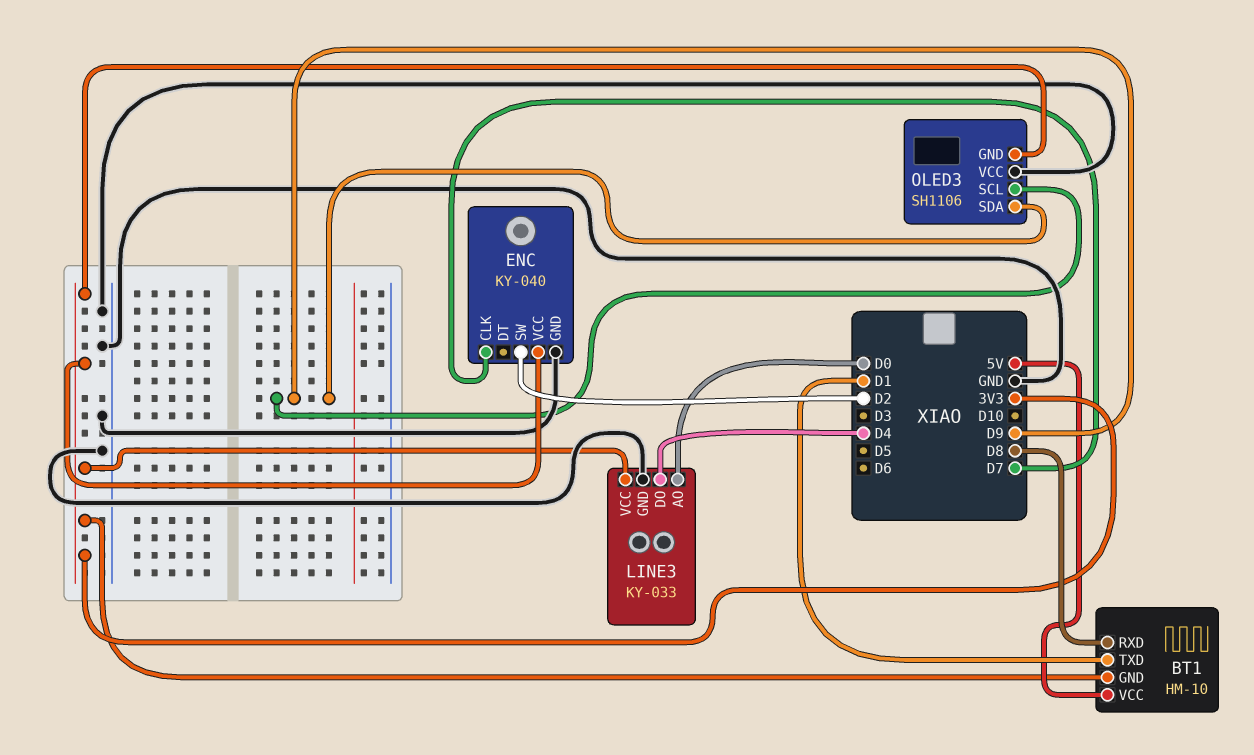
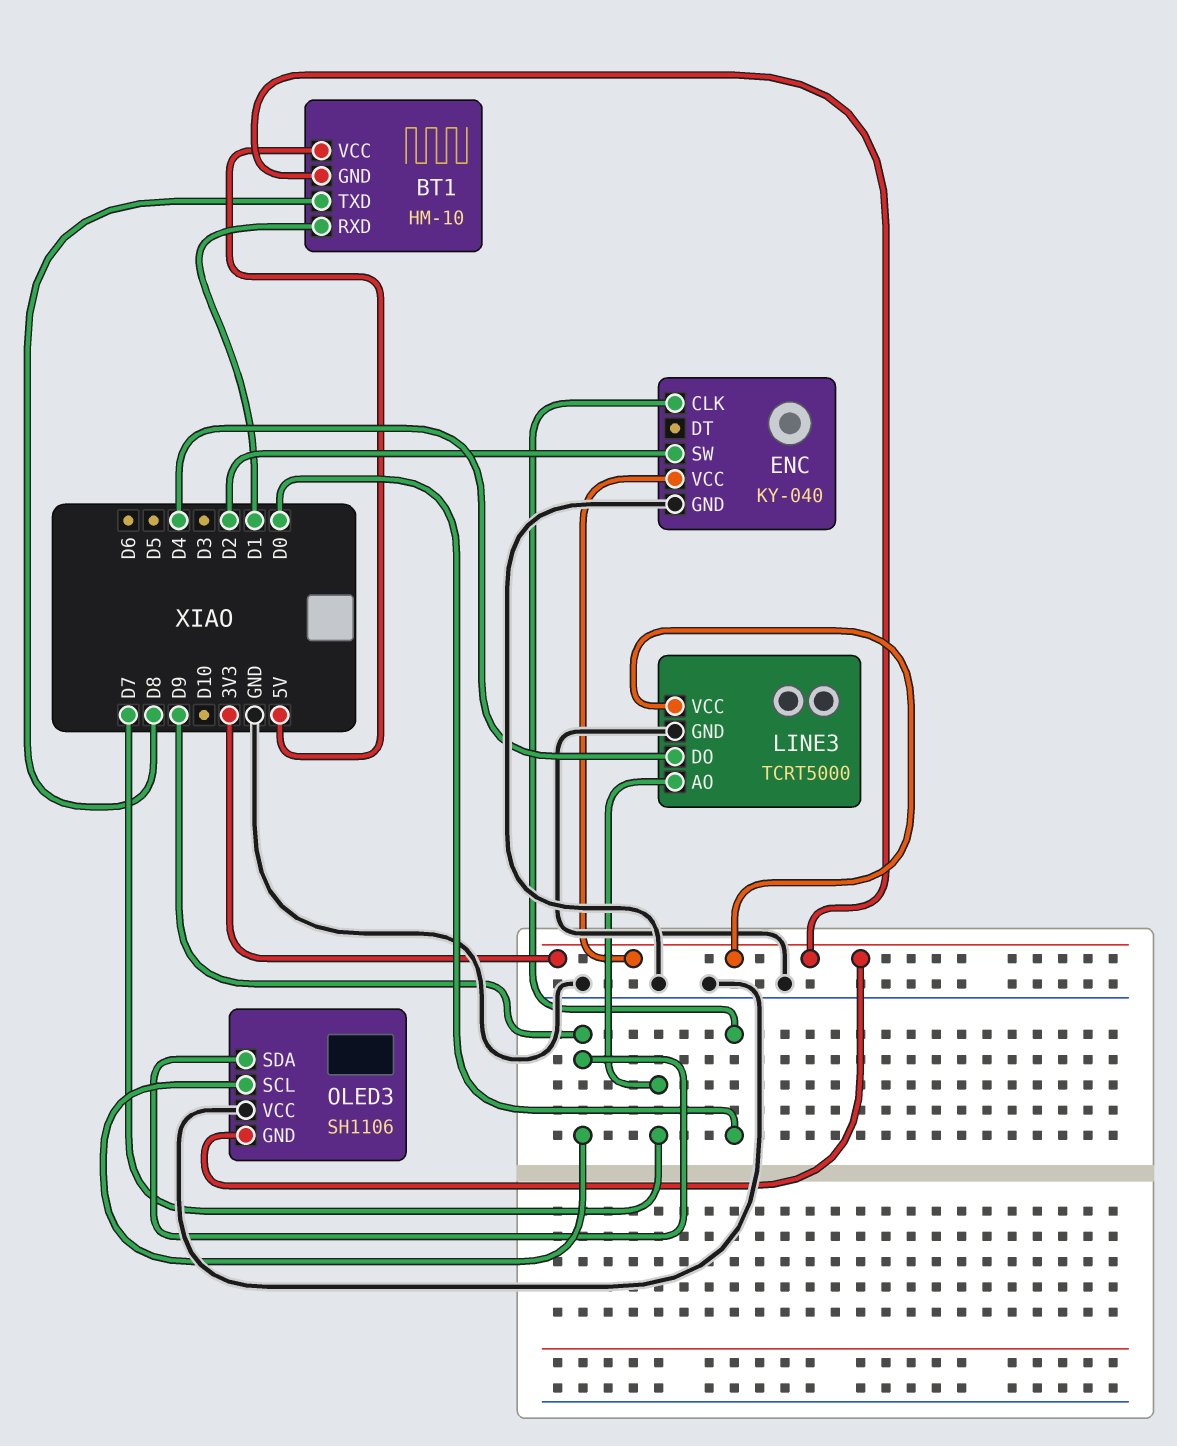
BT1 pin RXD: D8 -> D1
BT1 pin TXD: D1 -> D8
ENC pin CLK: D7 -> D0
LINE3: KY-033 -> TCRT5000
LINE3 pin AO: D0 -> D7

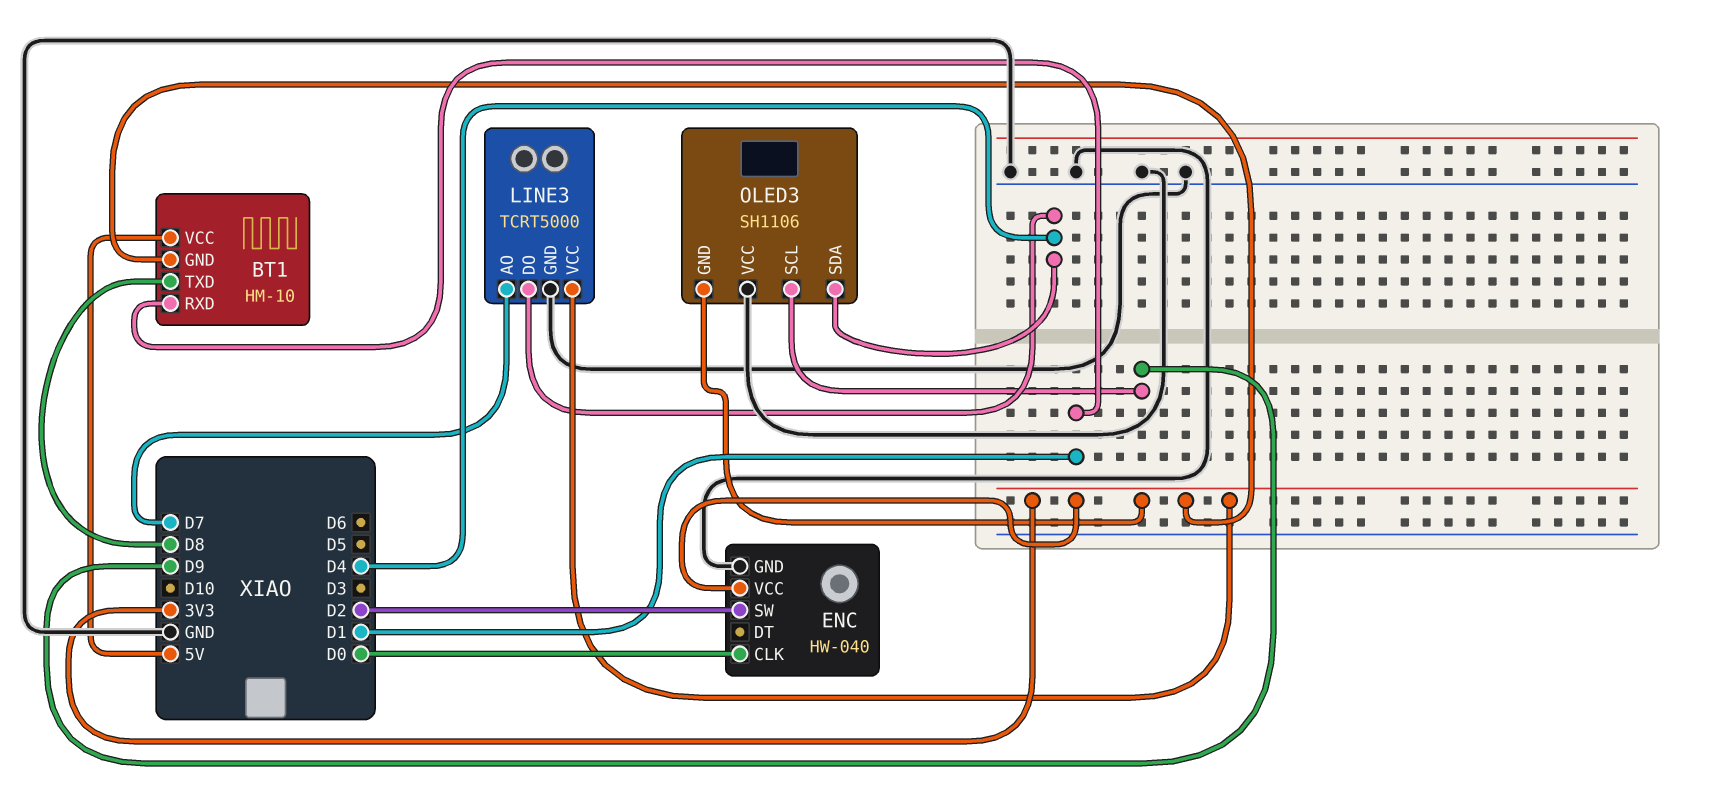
ENC: KY-040 -> HW-040
OLED3 pin SDA: D9 -> D4

